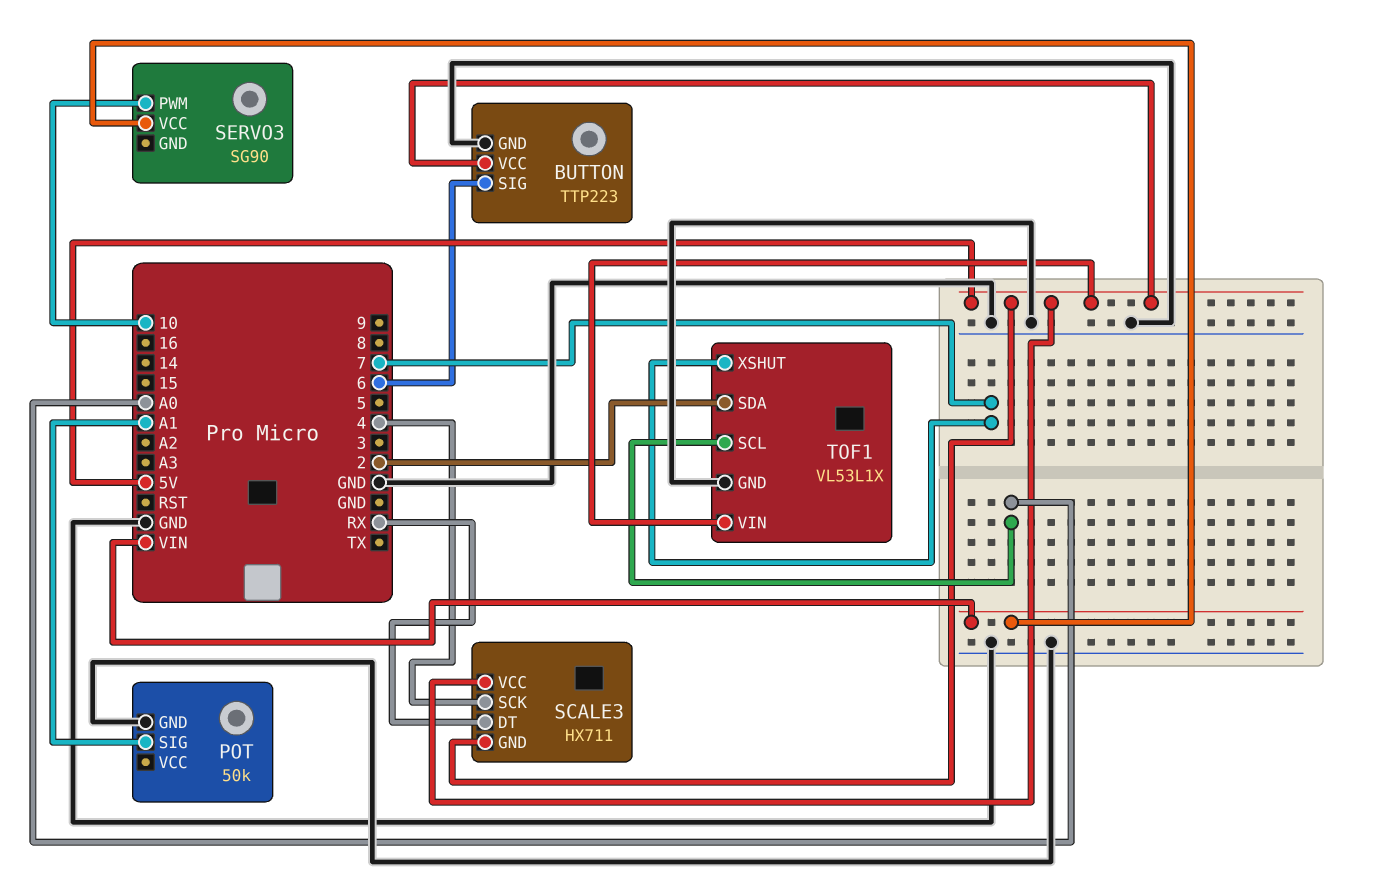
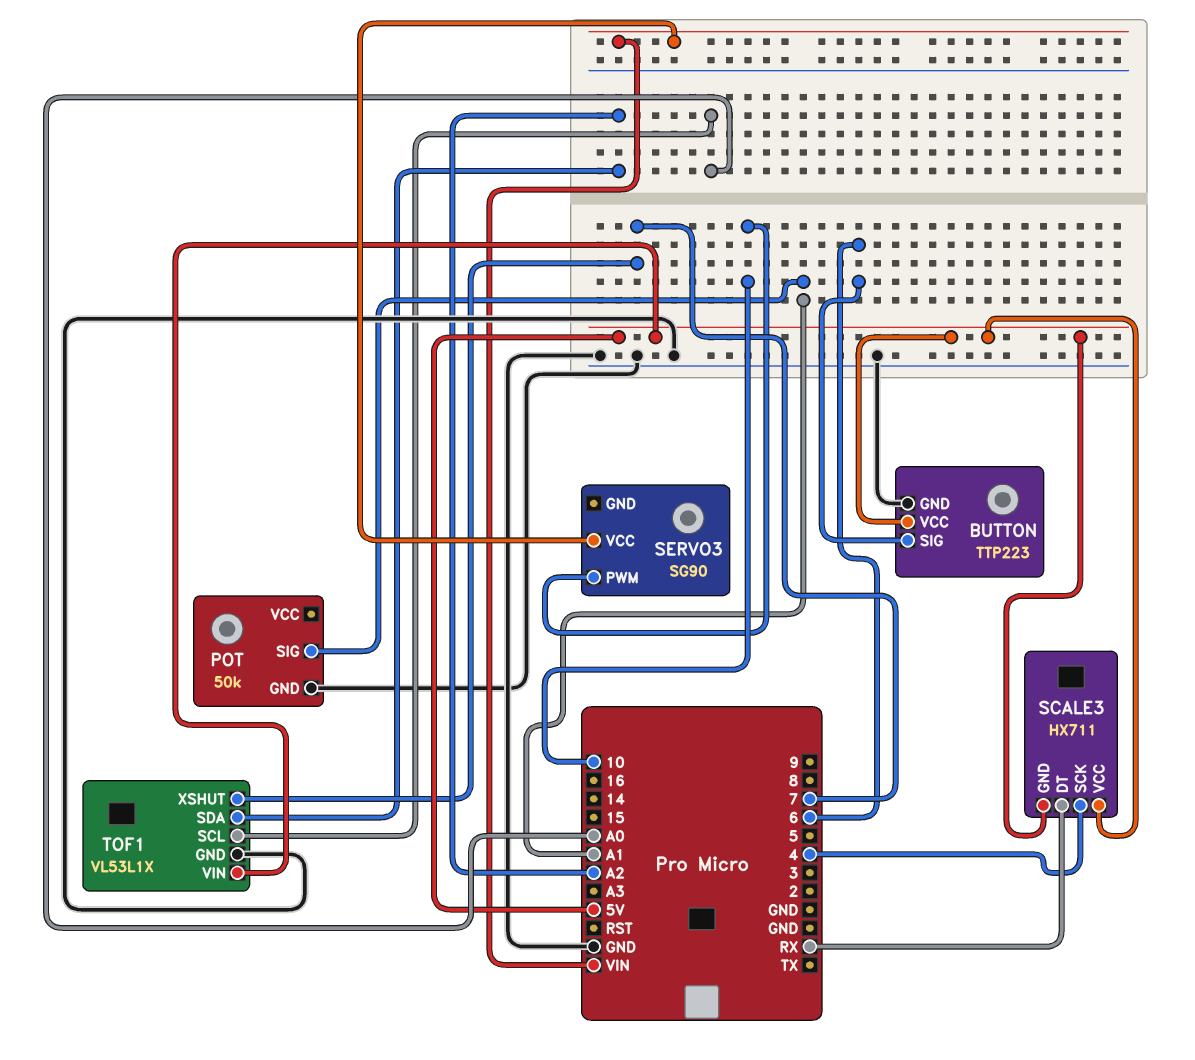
TOF1 pin SDA: 2 -> A2

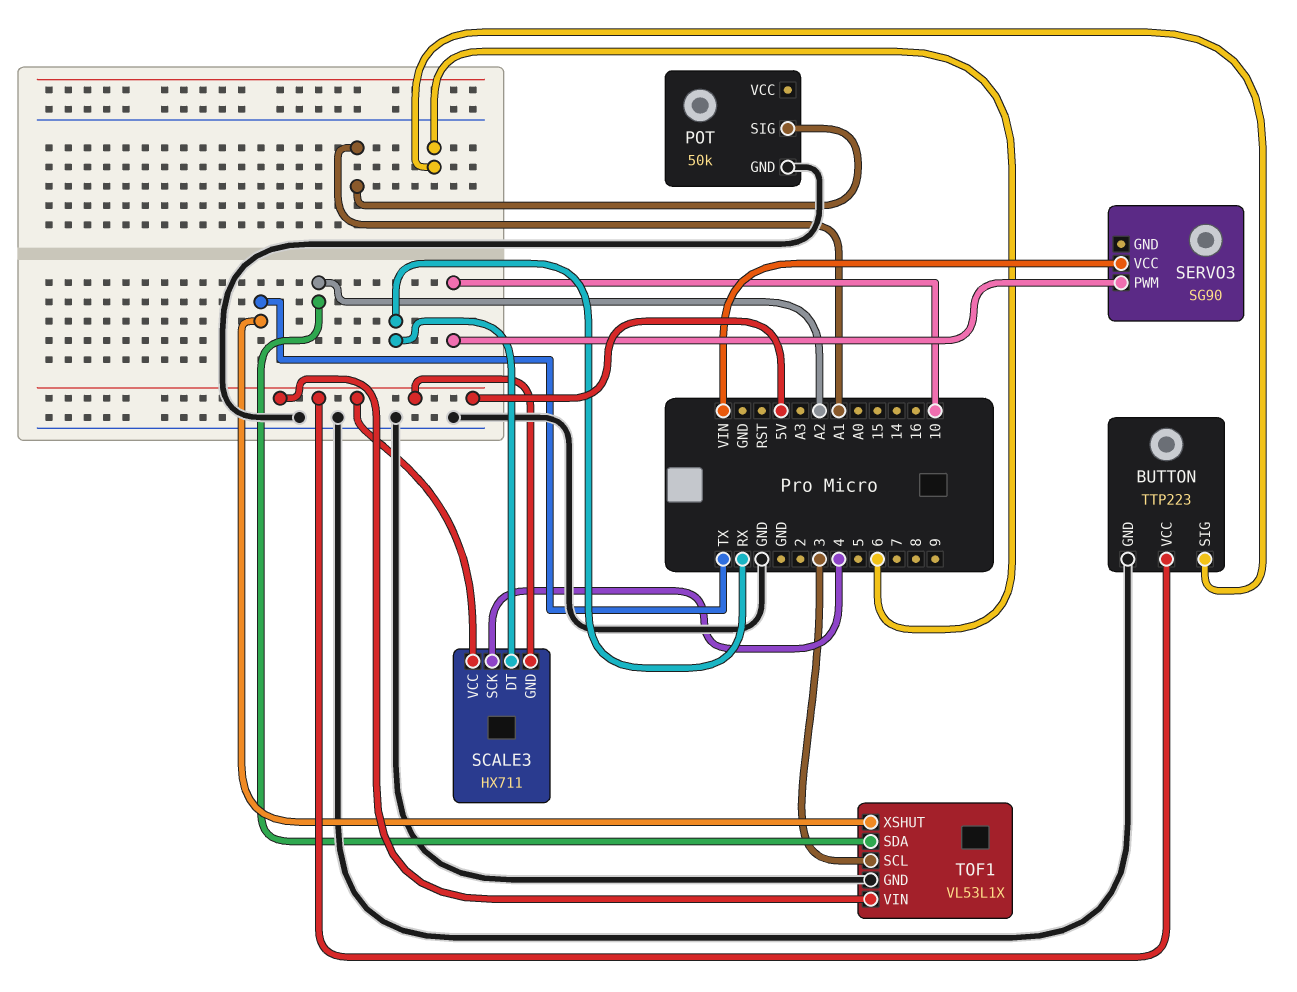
TOF1 pin SCL: A0 -> 3
TOF1 pin XSHUT: 7 -> TX

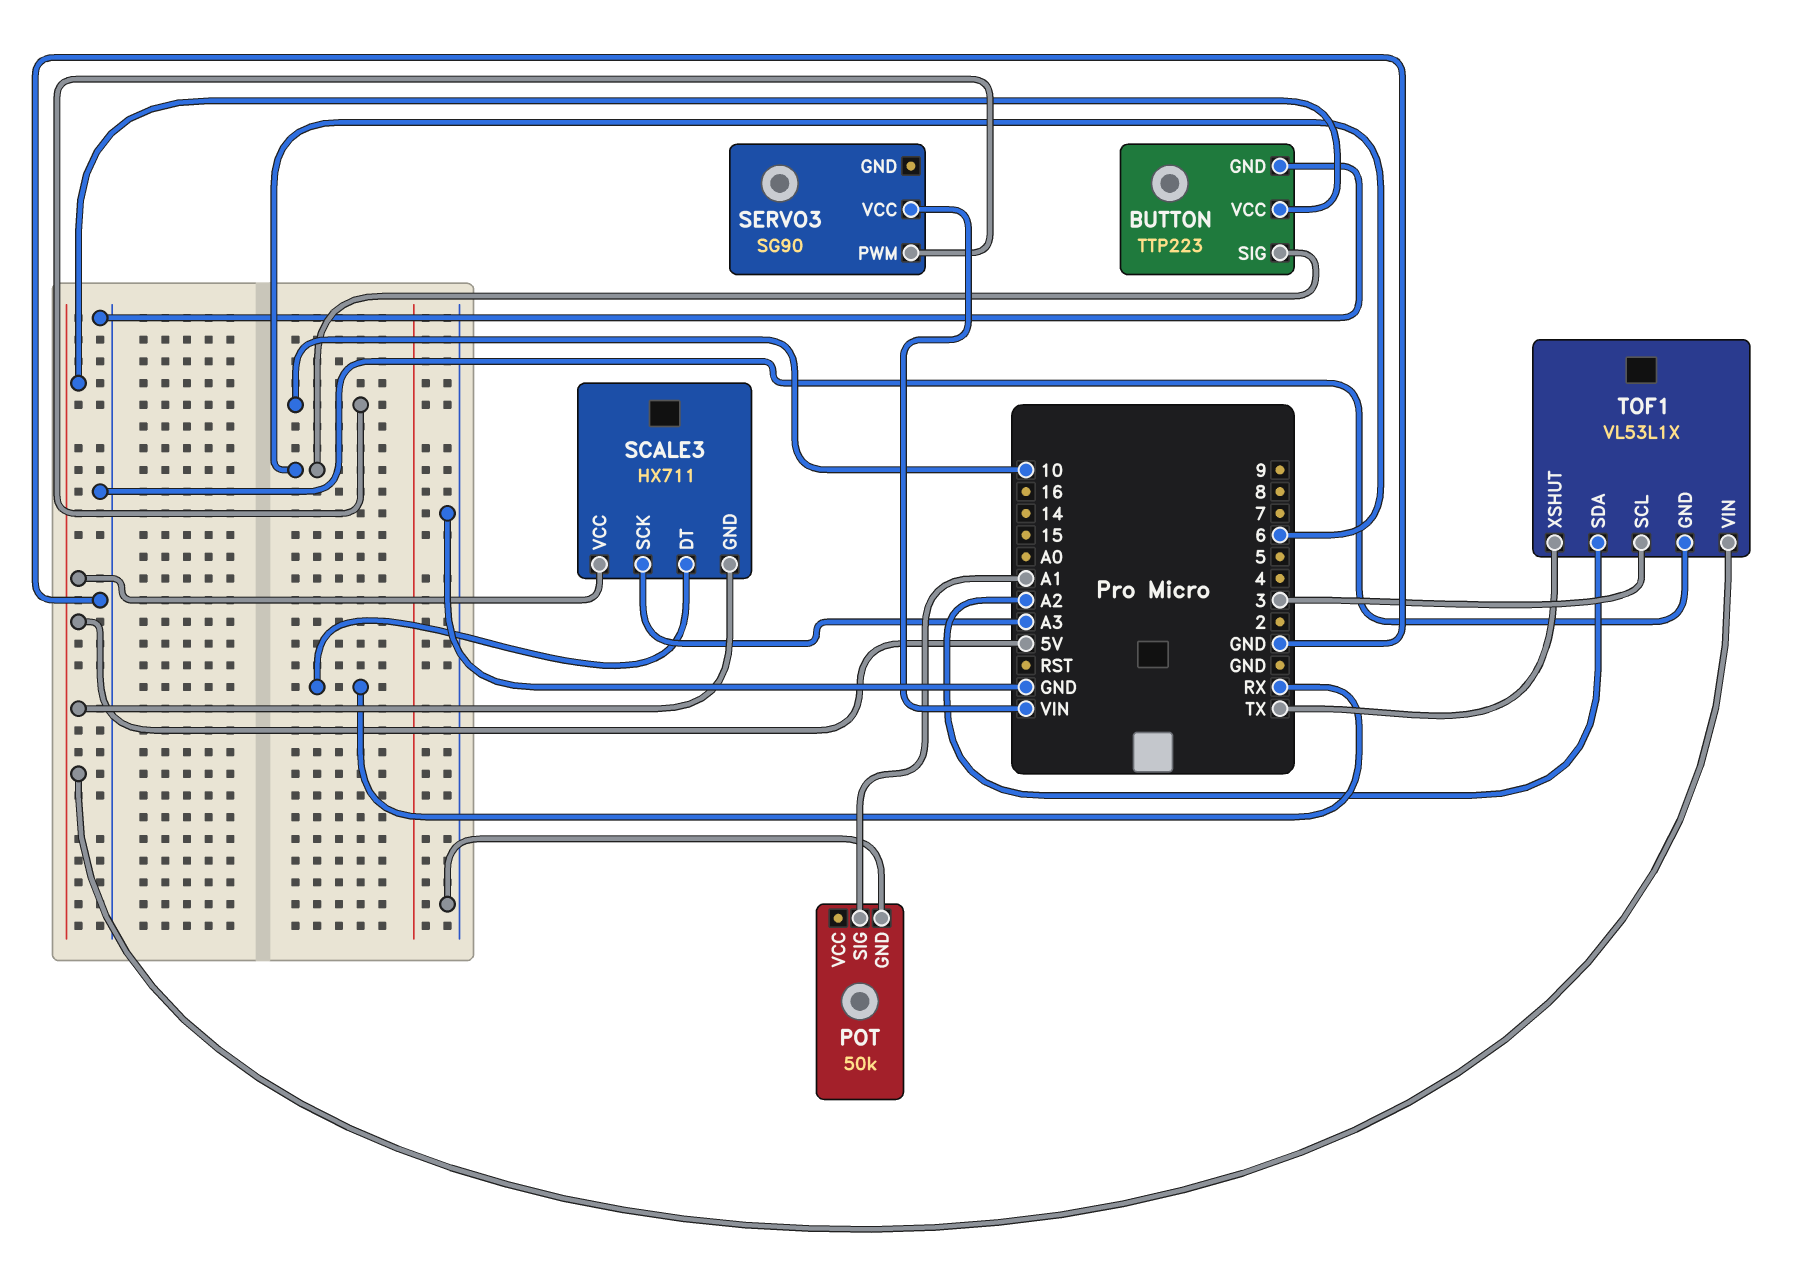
SCALE3 pin SCK: 4 -> A3

